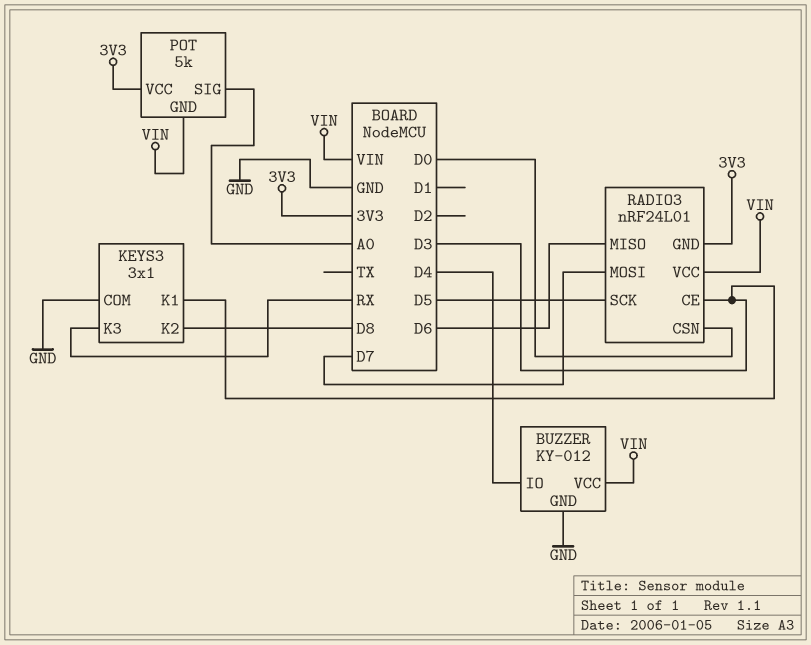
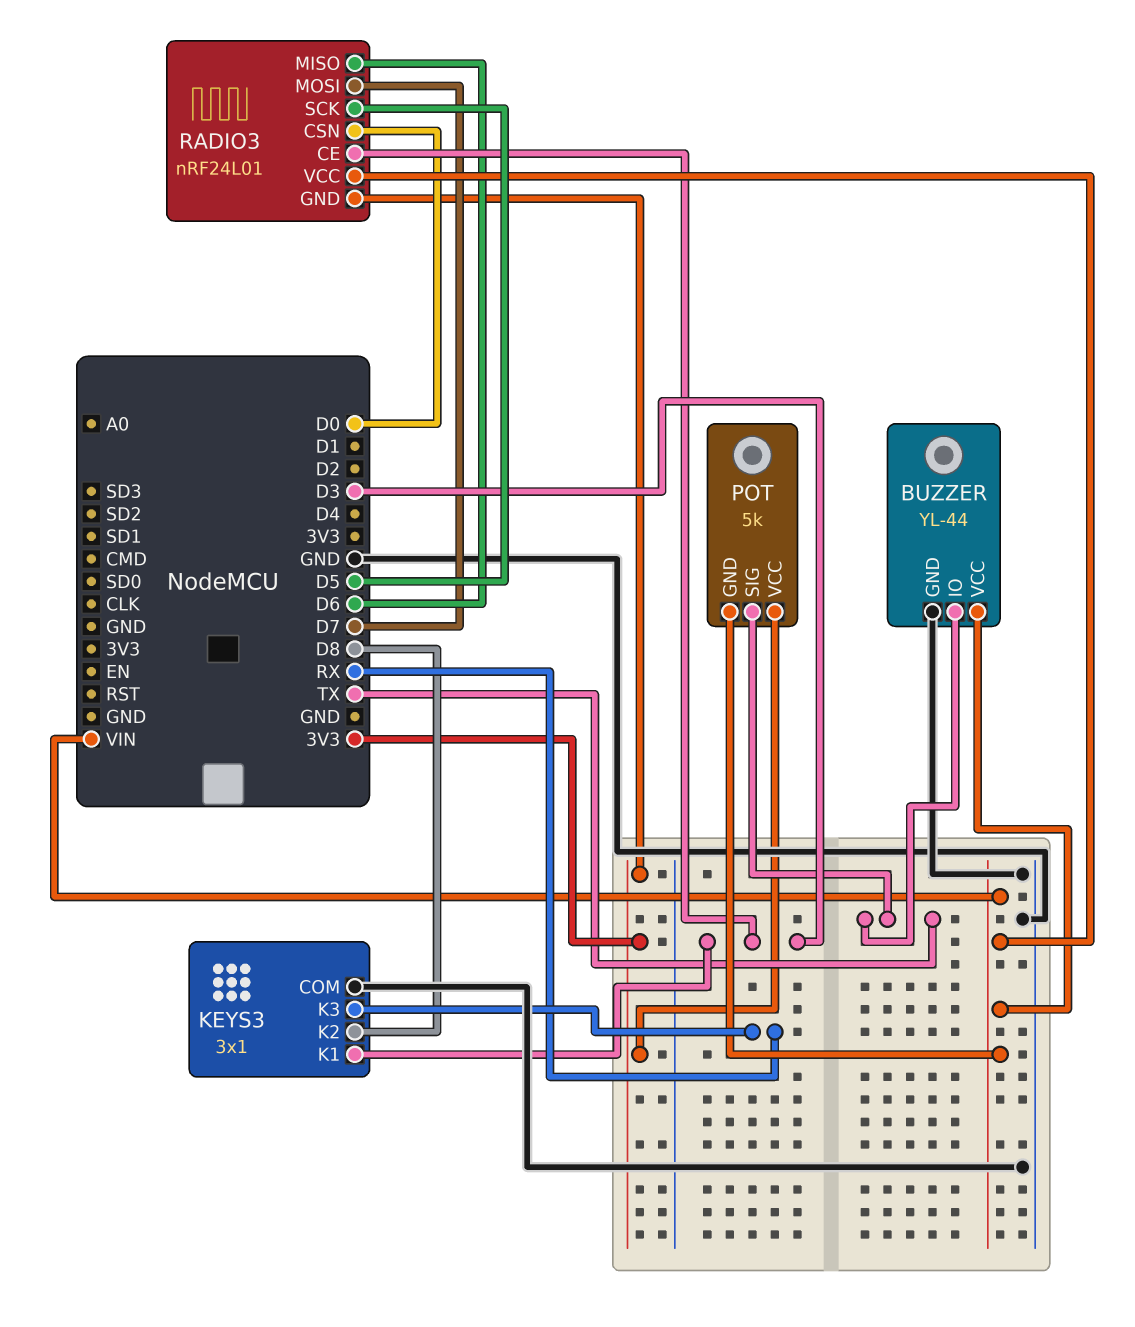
BUZZER: KY-012 -> YL-44
BUZZER pin IO: D4 -> TX
POT pin SIG: A0 -> TX

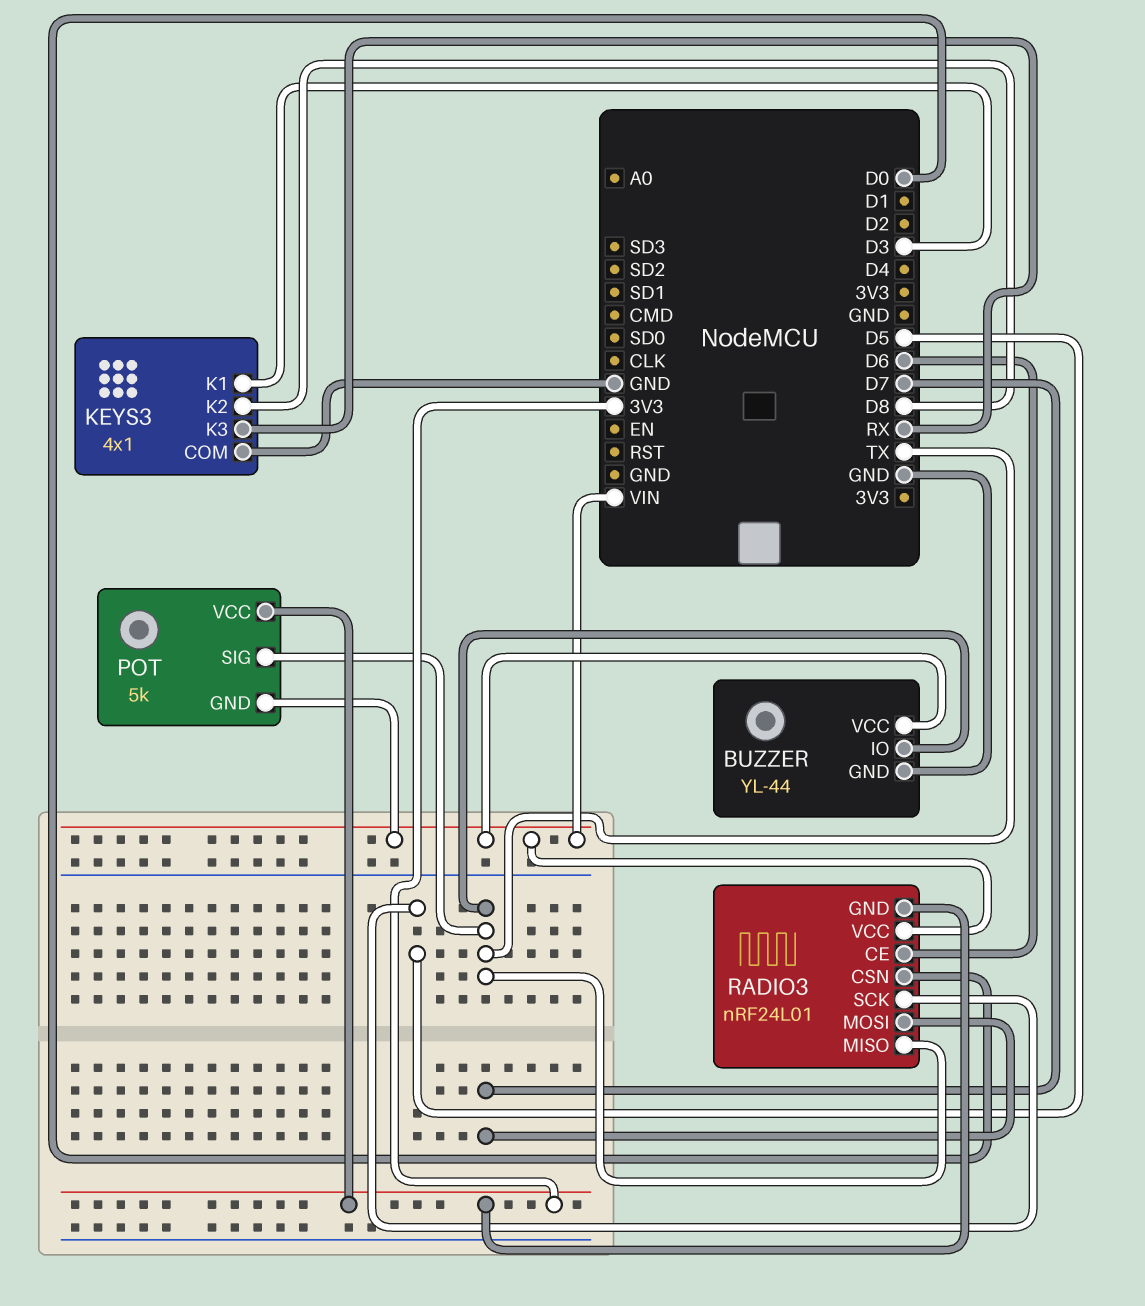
KEYS3: 3x1 -> 4x1
RADIO3 pin CE: D3 -> D6
RADIO3 pin MISO: D6 -> TX

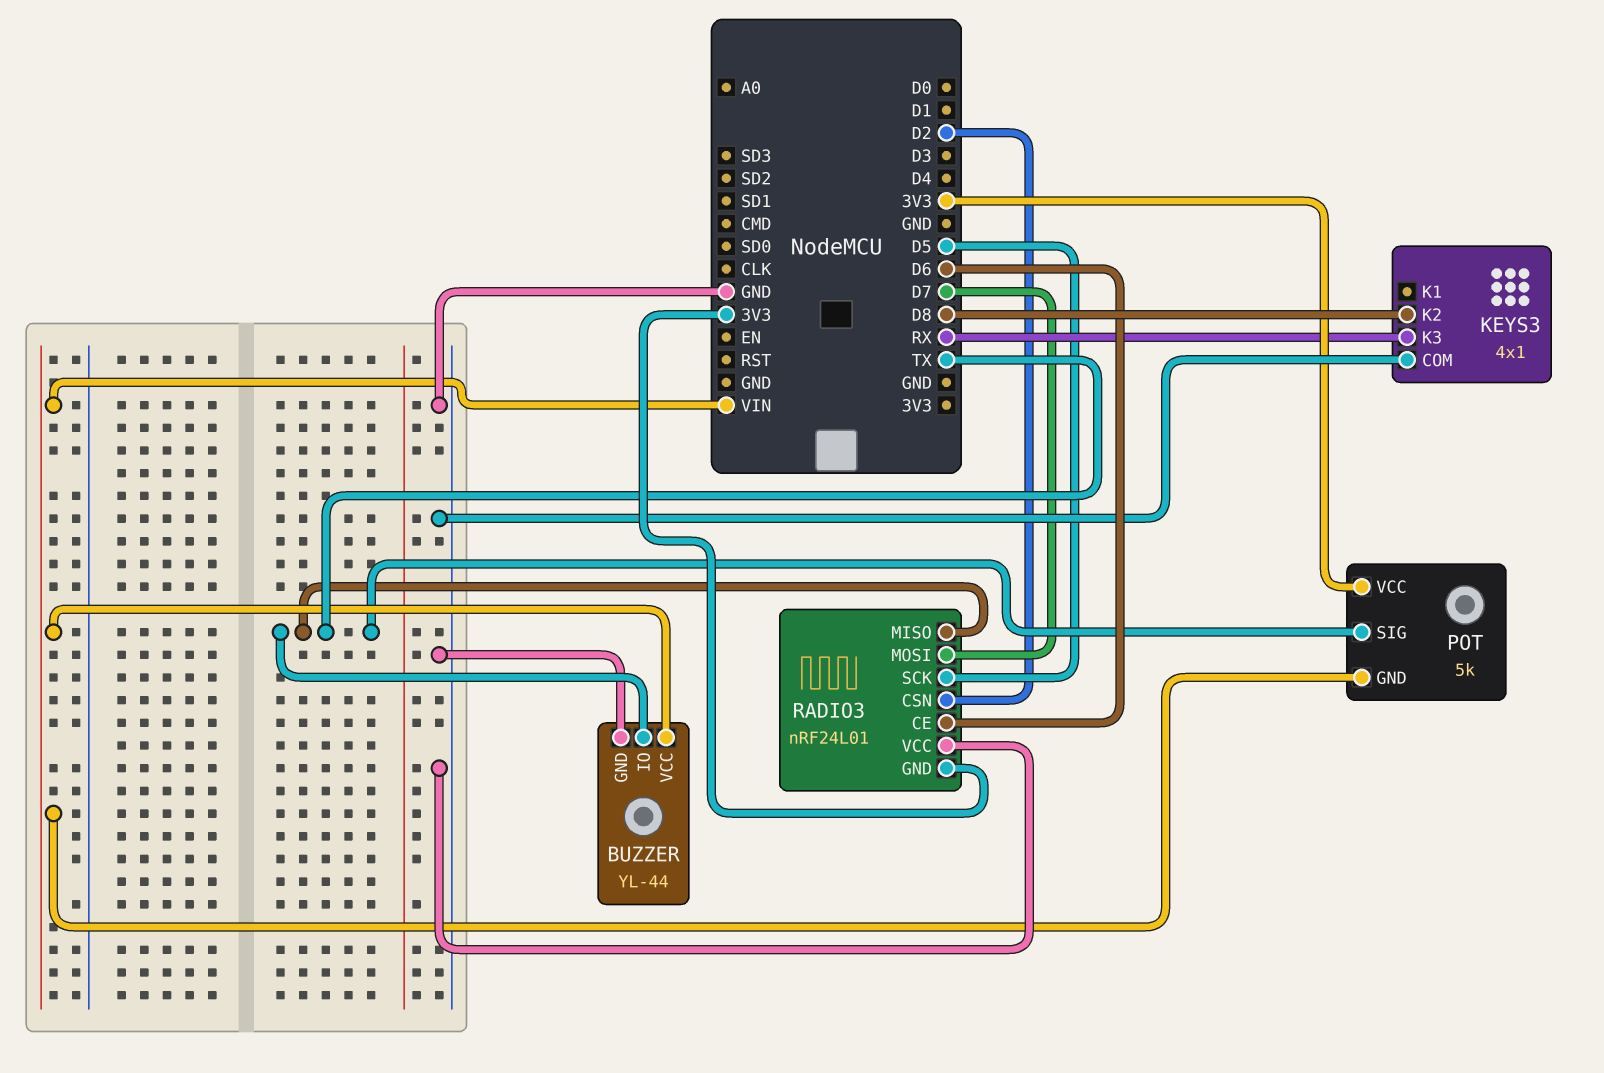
KEYS3 pin K1: D3 -> none
RADIO3 pin CSN: D0 -> D2
RADIO3 pin VCC: VIN -> GND

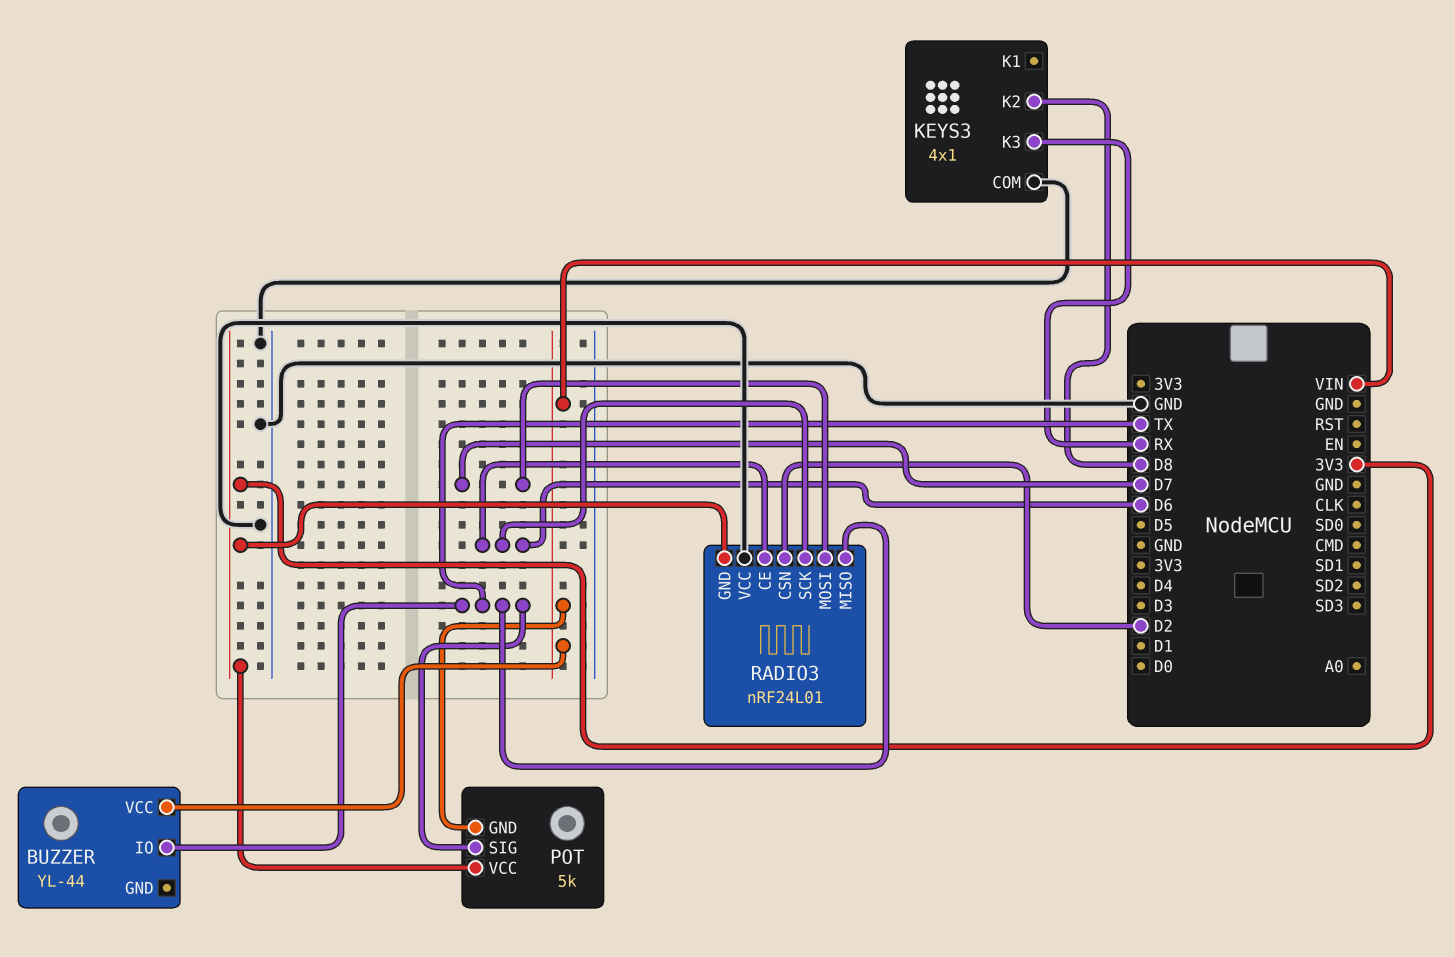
BUZZER pin GND: GND -> none
RADIO3 pin SCK: D5 -> D6

